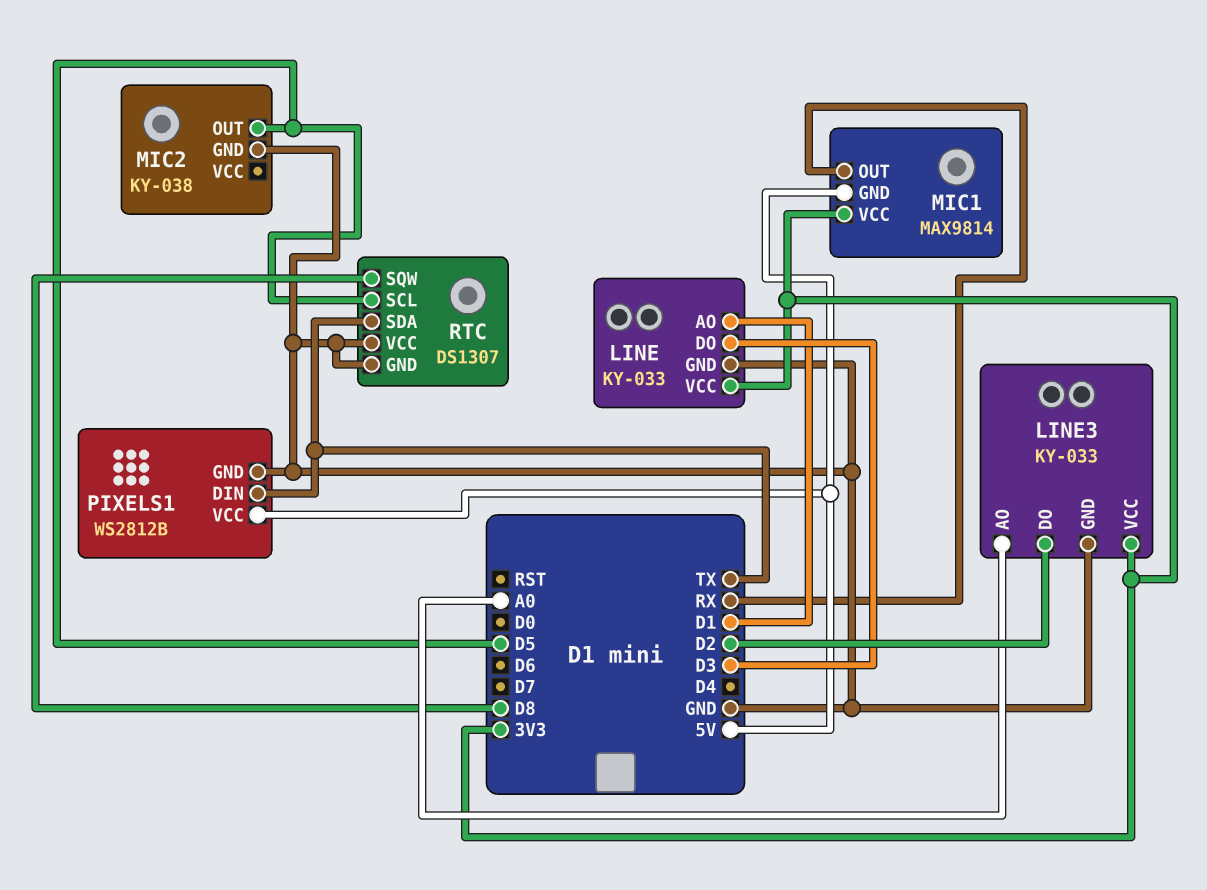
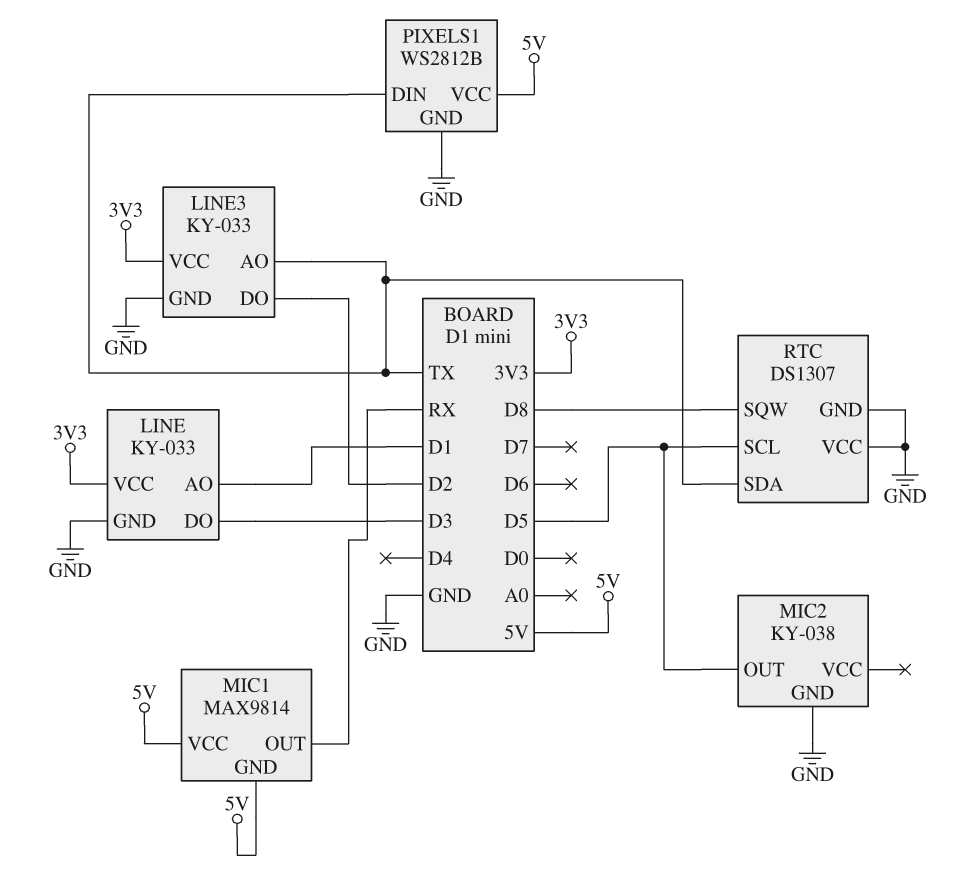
LINE3 pin AO: A0 -> TX
MIC1 pin VCC: 3V3 -> 5V

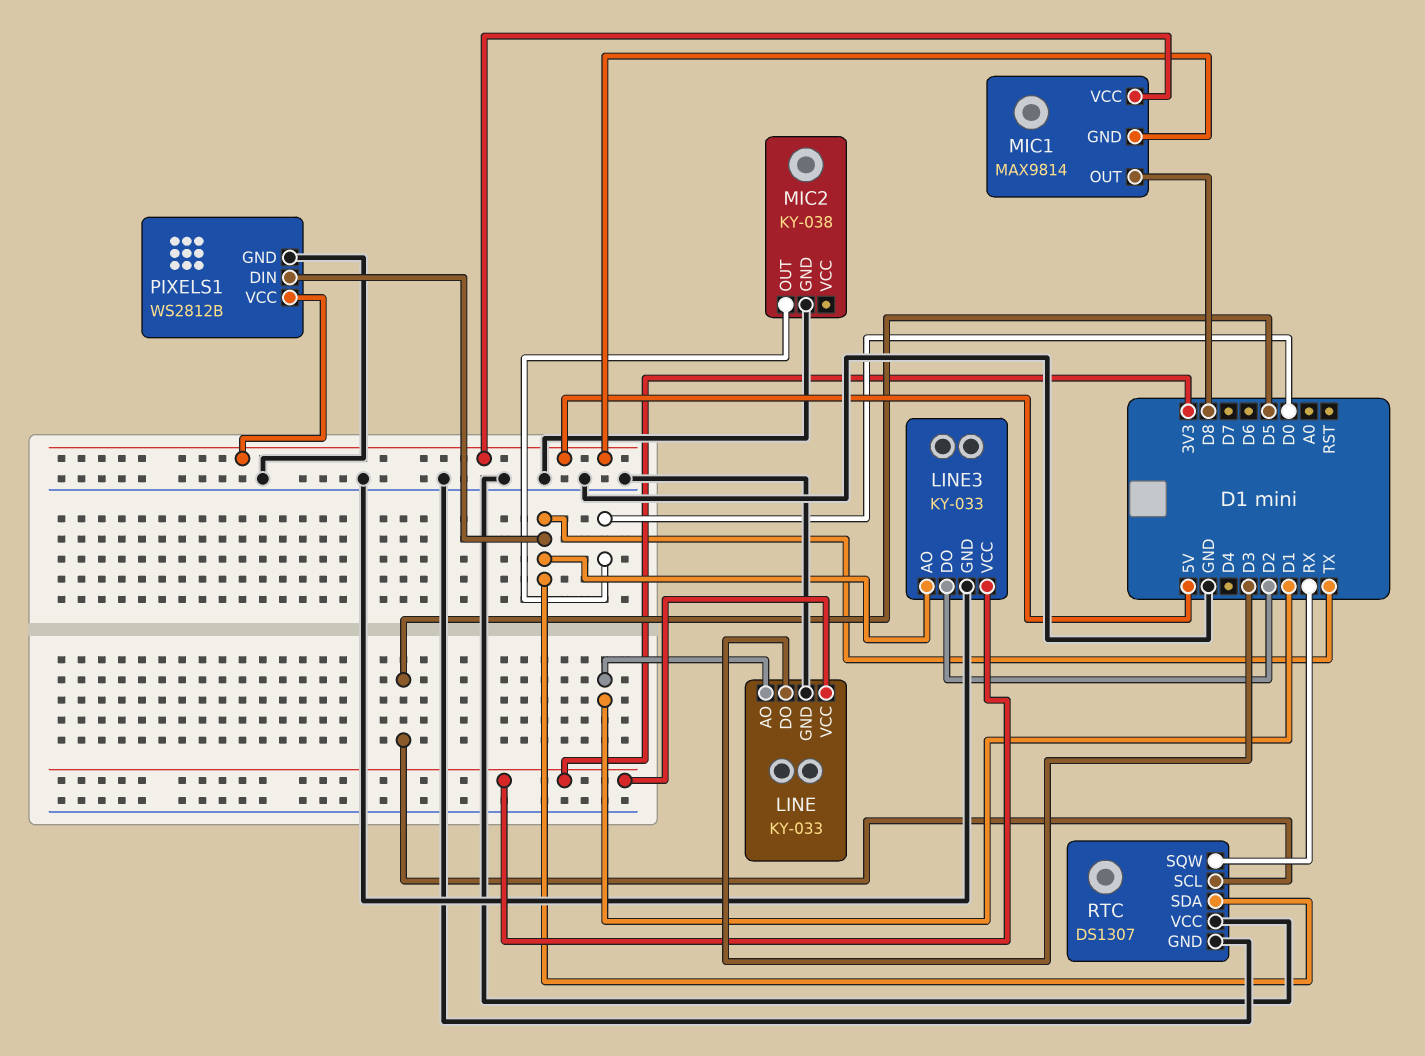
MIC1 pin OUT: RX -> D8
MIC2 pin OUT: D5 -> D0
RTC pin SQW: D8 -> RX

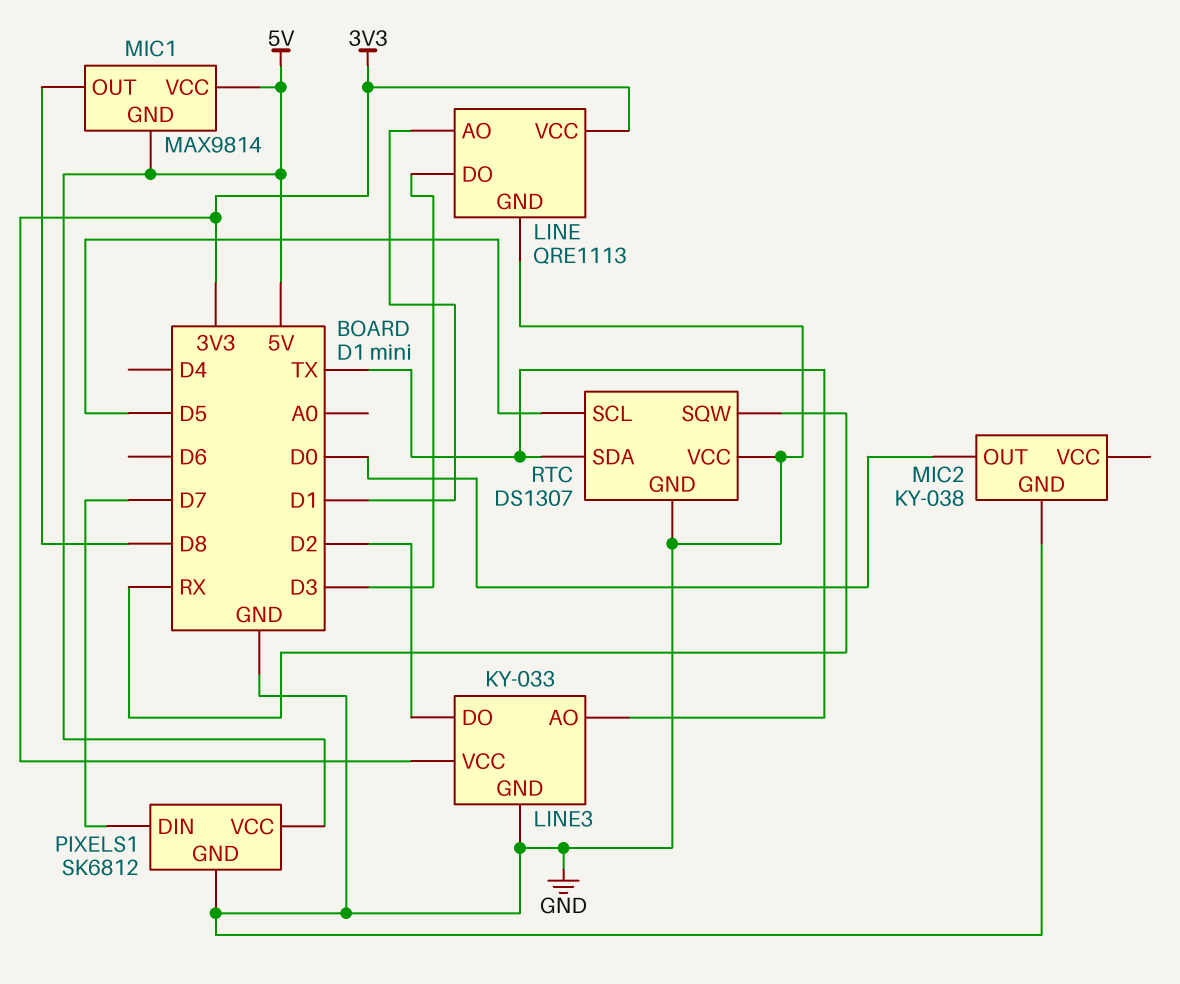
LINE: KY-033 -> QRE1113
PIXELS1: WS2812B -> SK6812
PIXELS1 pin DIN: TX -> D7

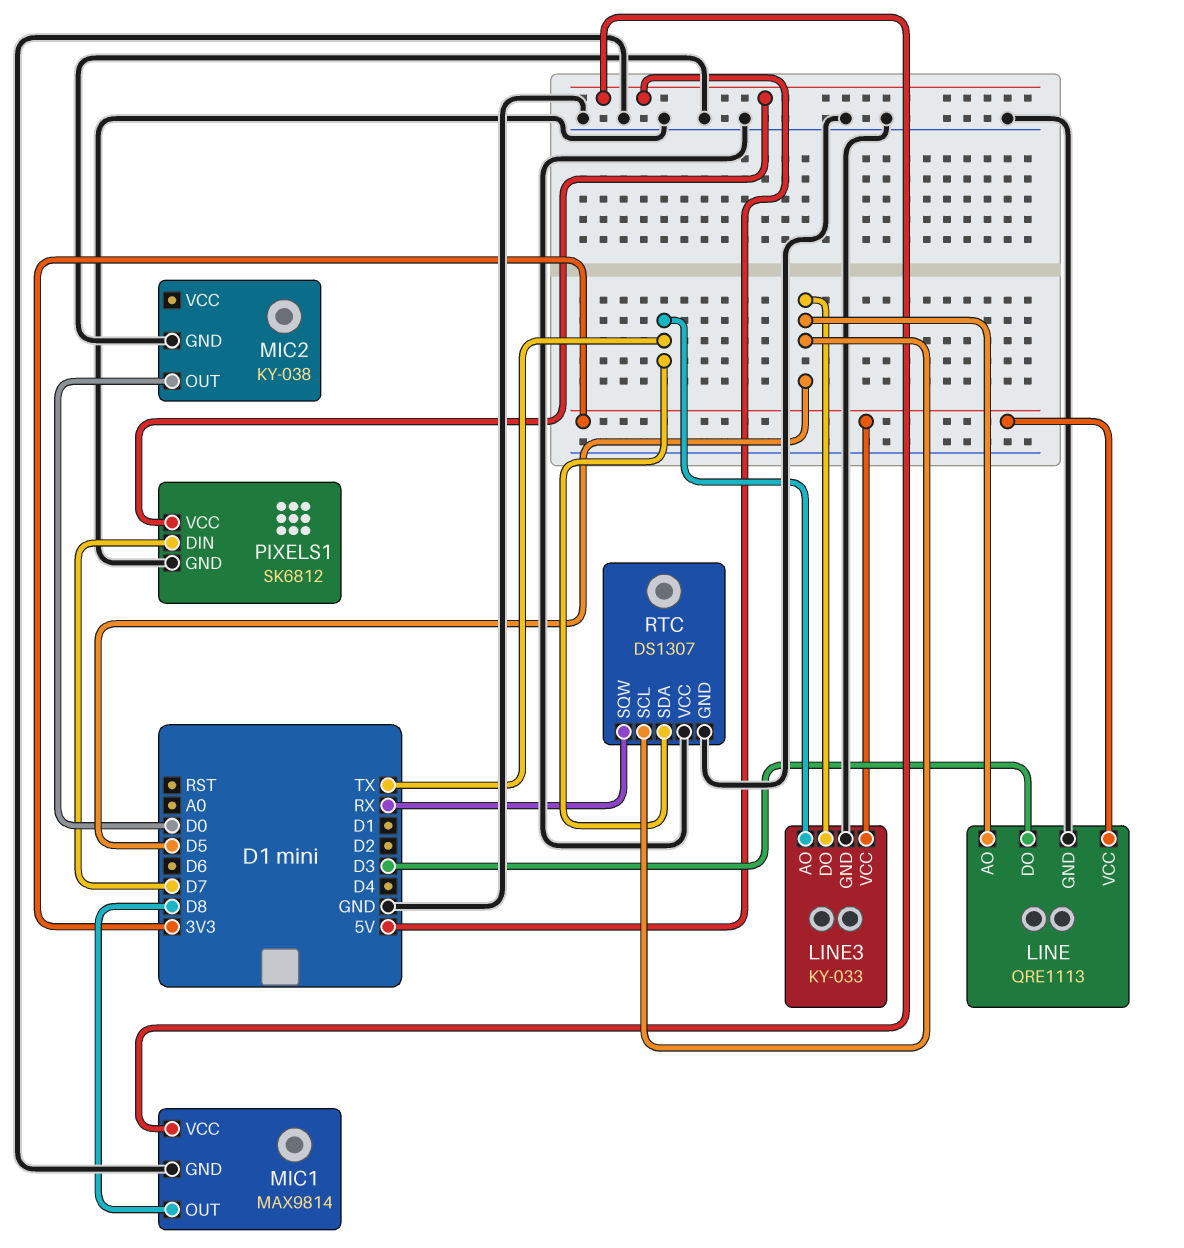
LINE pin AO: D1 -> D5
LINE3 pin DO: D2 -> D5
MIC1 pin GND: 5V -> GND

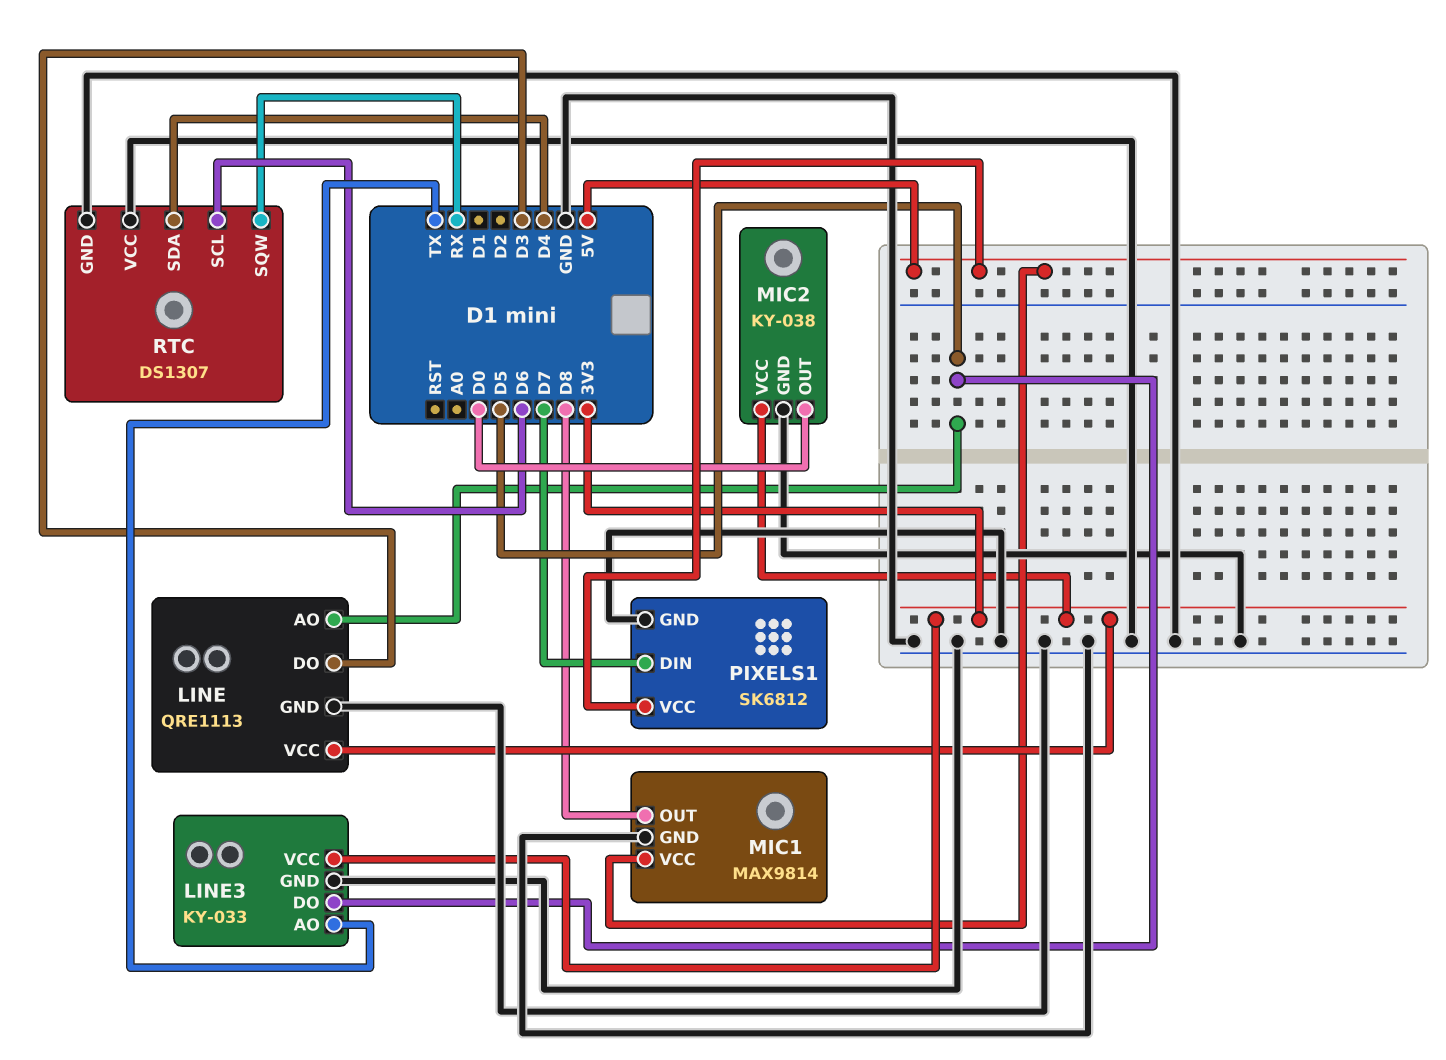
MIC2 pin VCC: none -> 3V3
RTC pin SCL: D5 -> D6
RTC pin SDA: TX -> D4

